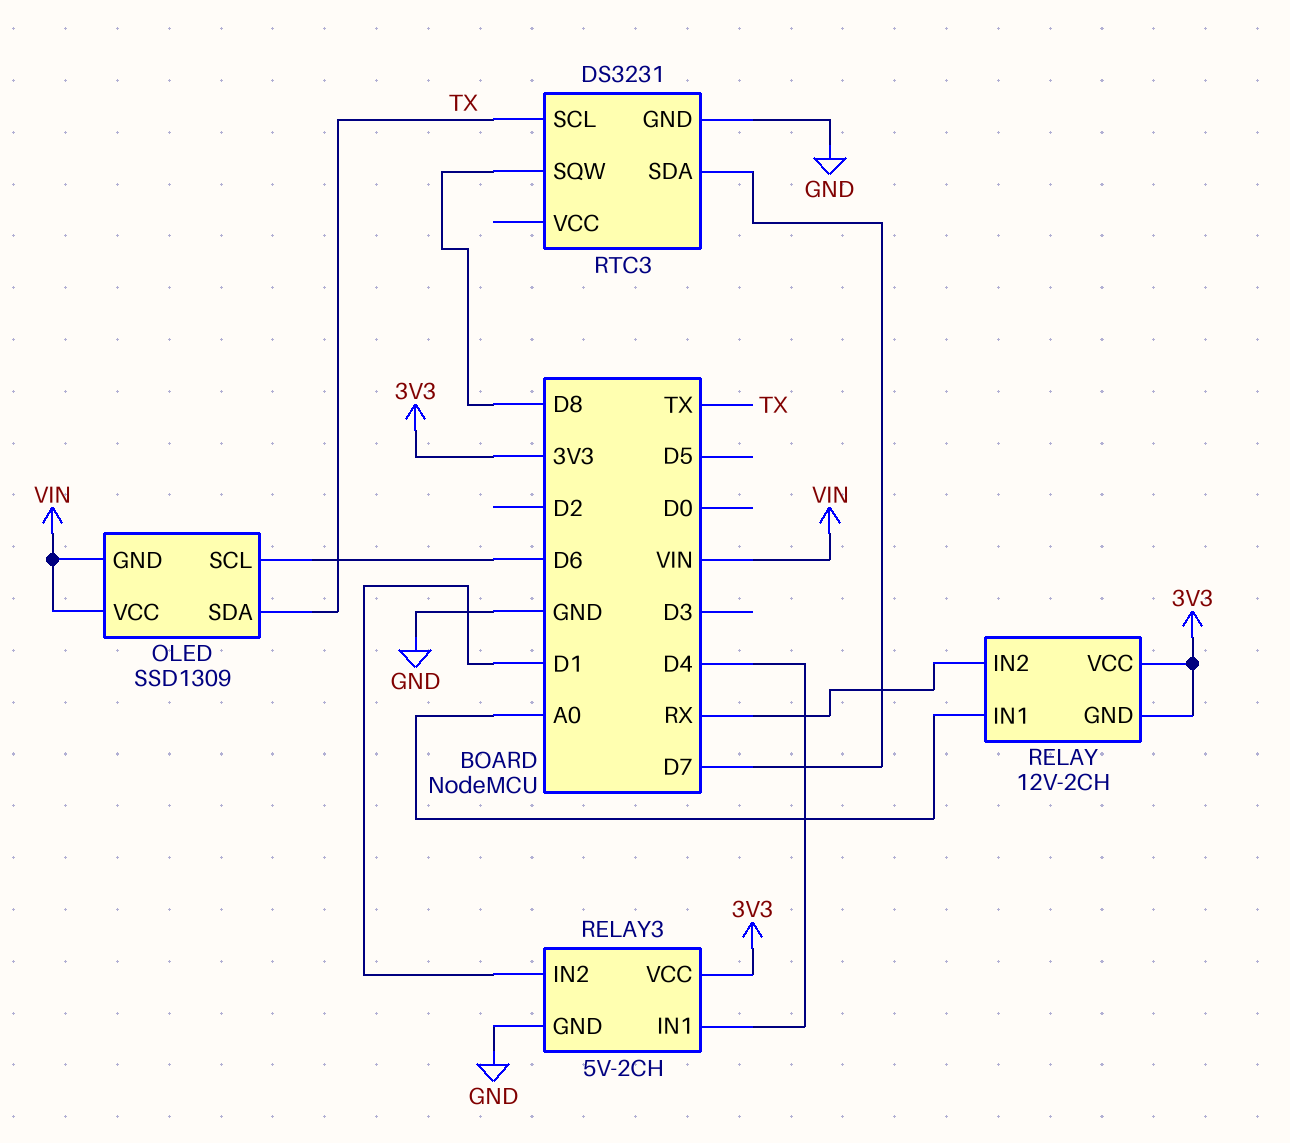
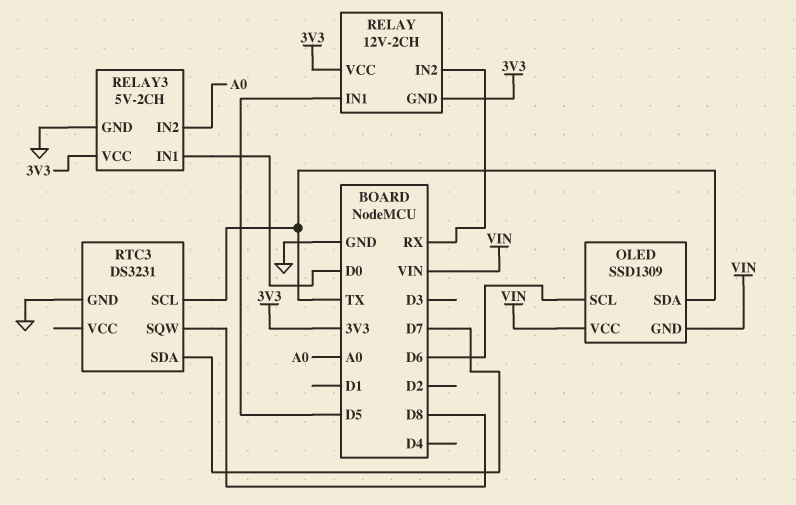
RELAY pin IN1: A0 -> D5
RELAY3 pin IN1: D4 -> D0
RELAY3 pin IN2: D1 -> A0

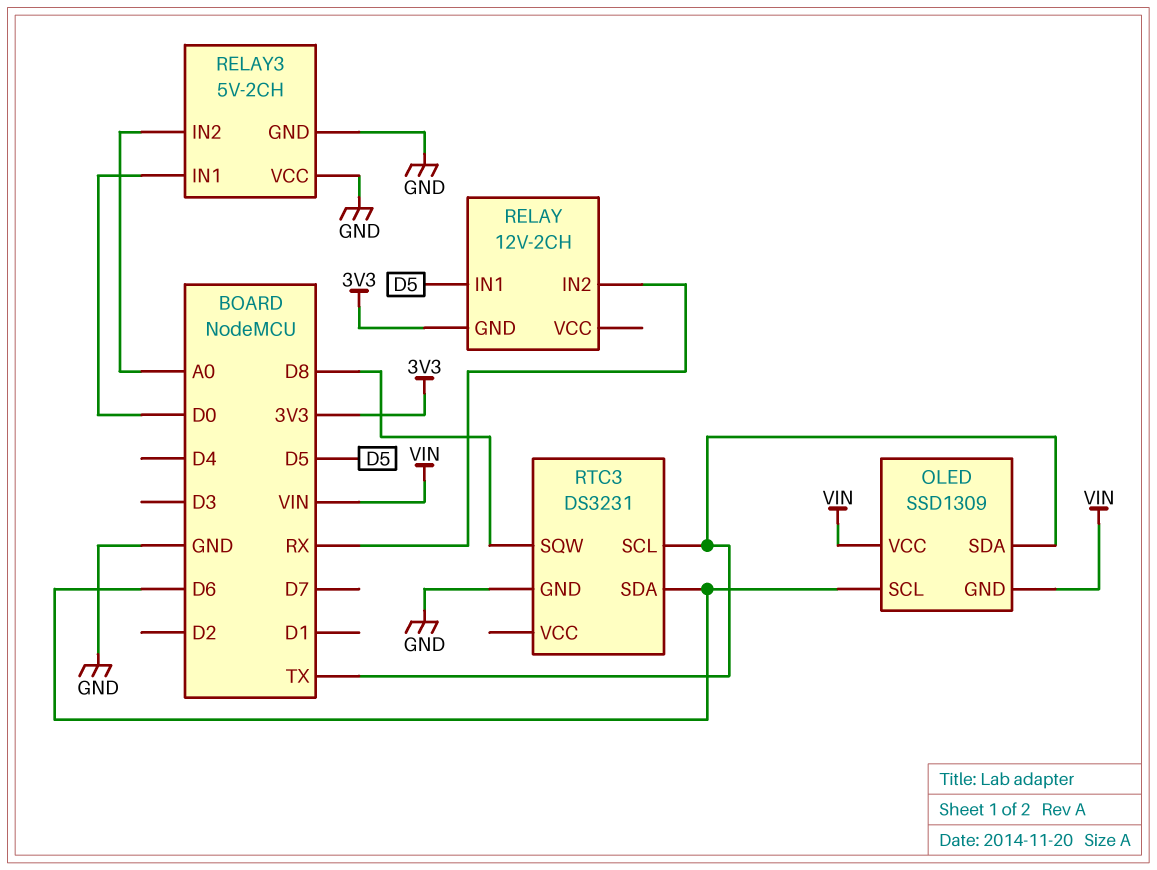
RELAY pin VCC: 3V3 -> none
RELAY3 pin VCC: 3V3 -> GND
RTC3 pin SDA: D7 -> D6

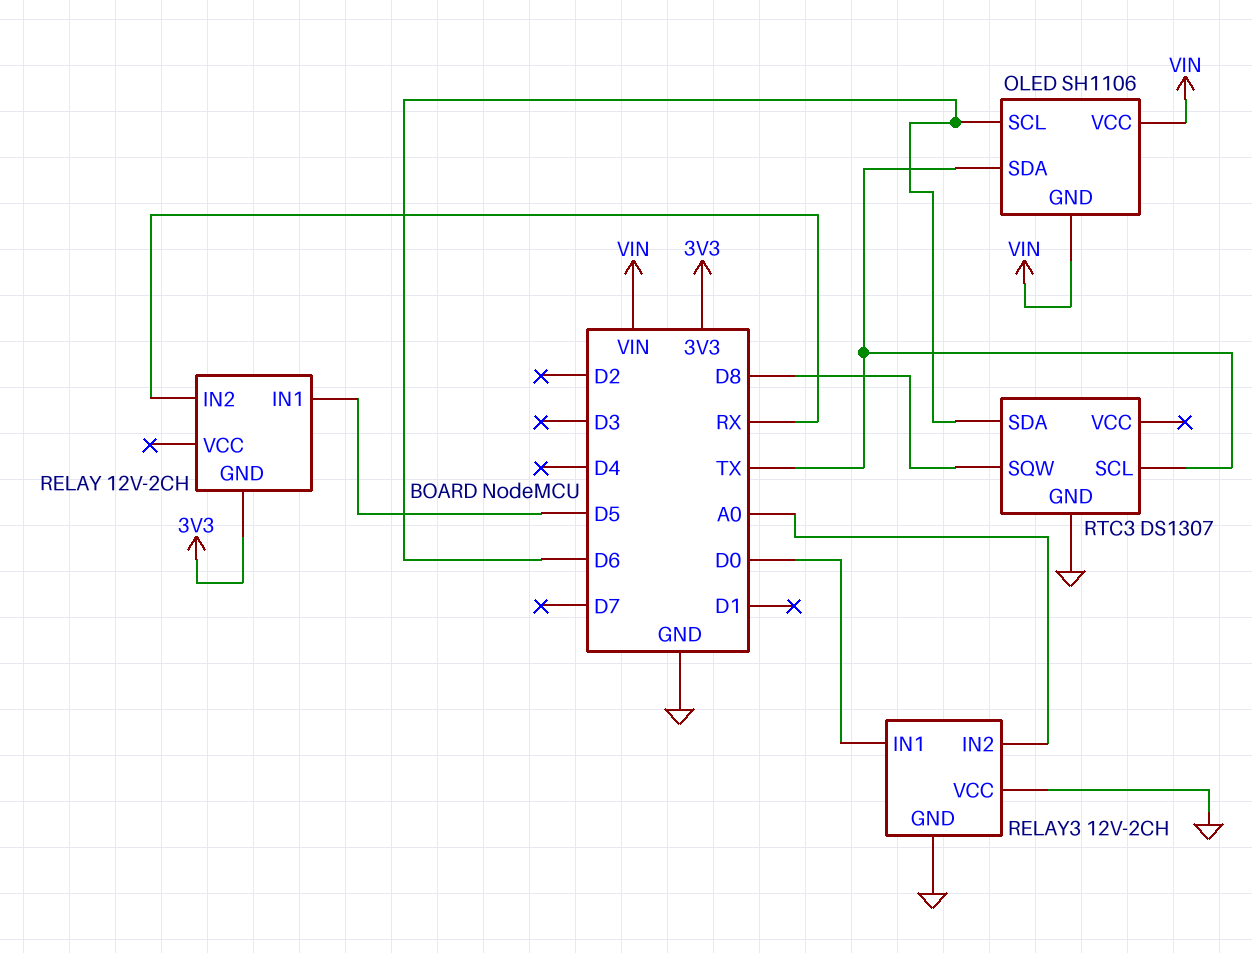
OLED: SSD1309 -> SH1106
RELAY3: 5V-2CH -> 12V-2CH
RTC3: DS3231 -> DS1307

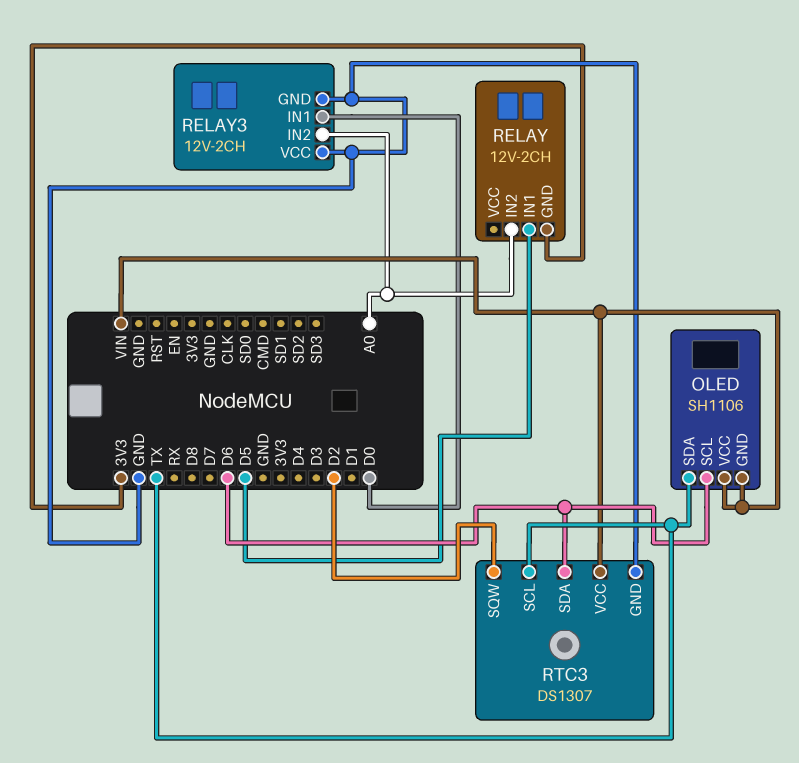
RELAY pin IN2: RX -> A0
RTC3 pin SQW: D8 -> D2
RTC3 pin VCC: none -> VIN

